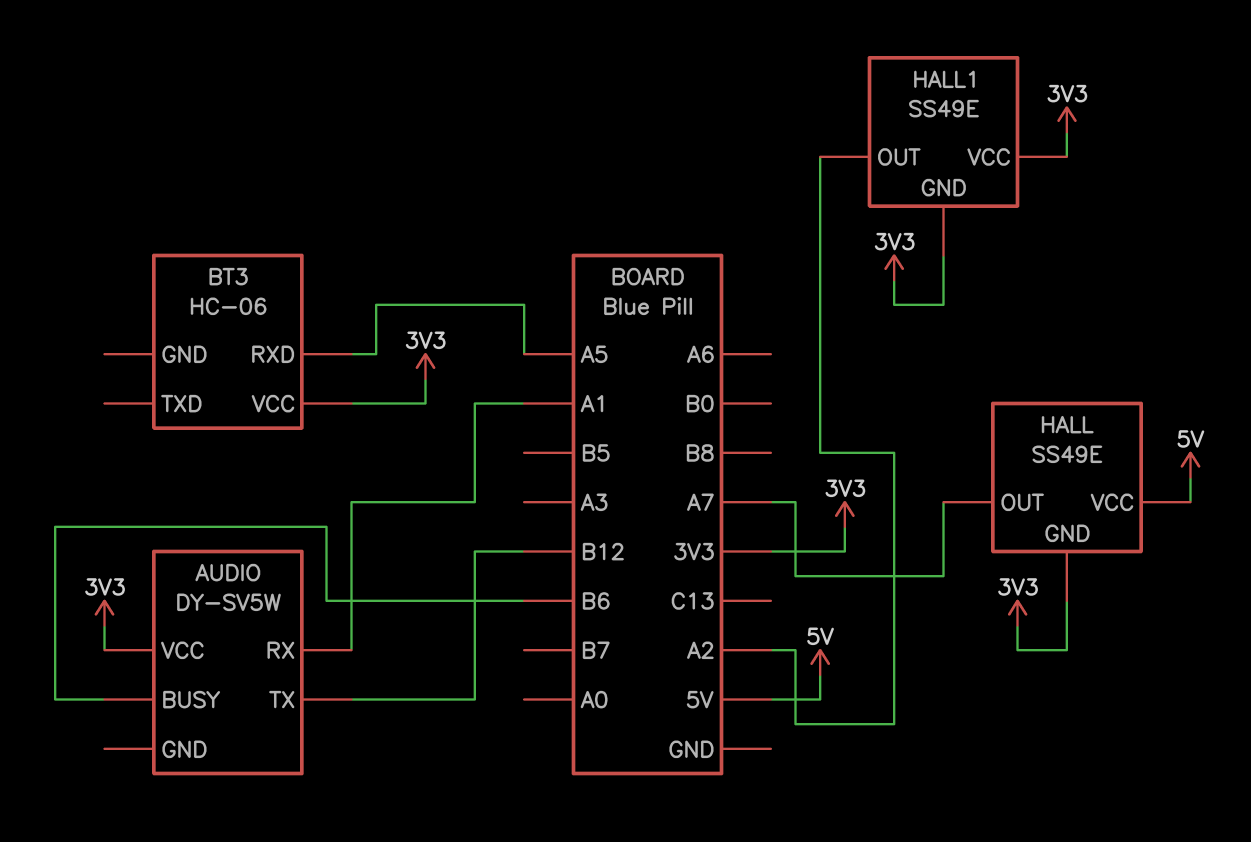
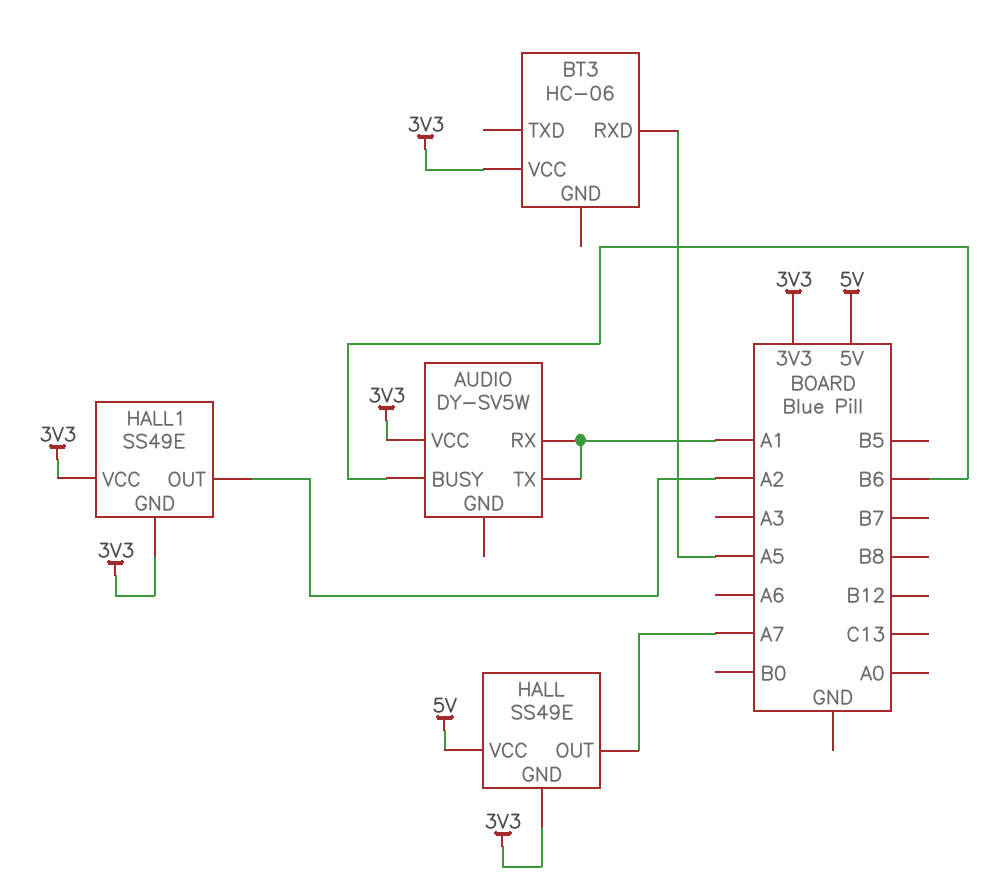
AUDIO pin TX: B12 -> A1

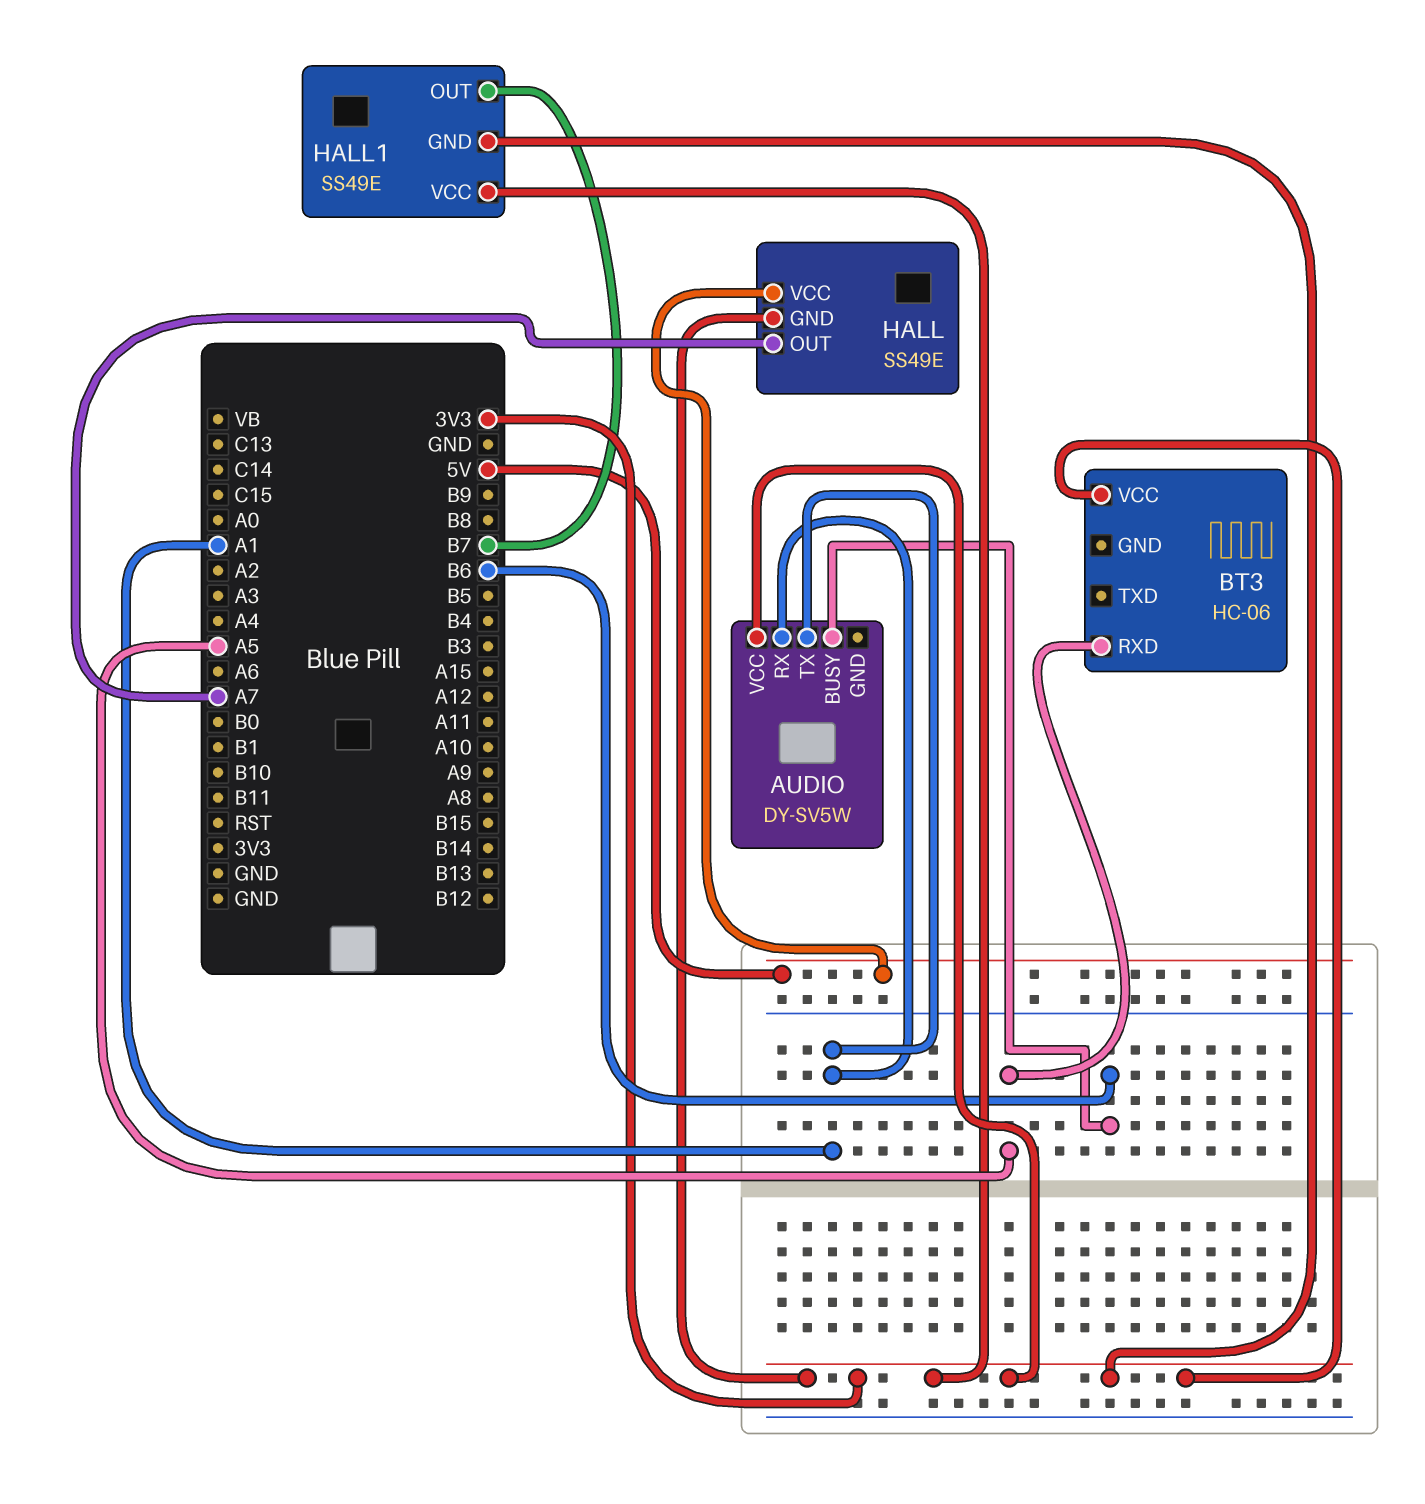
HALL1 pin OUT: A2 -> B7

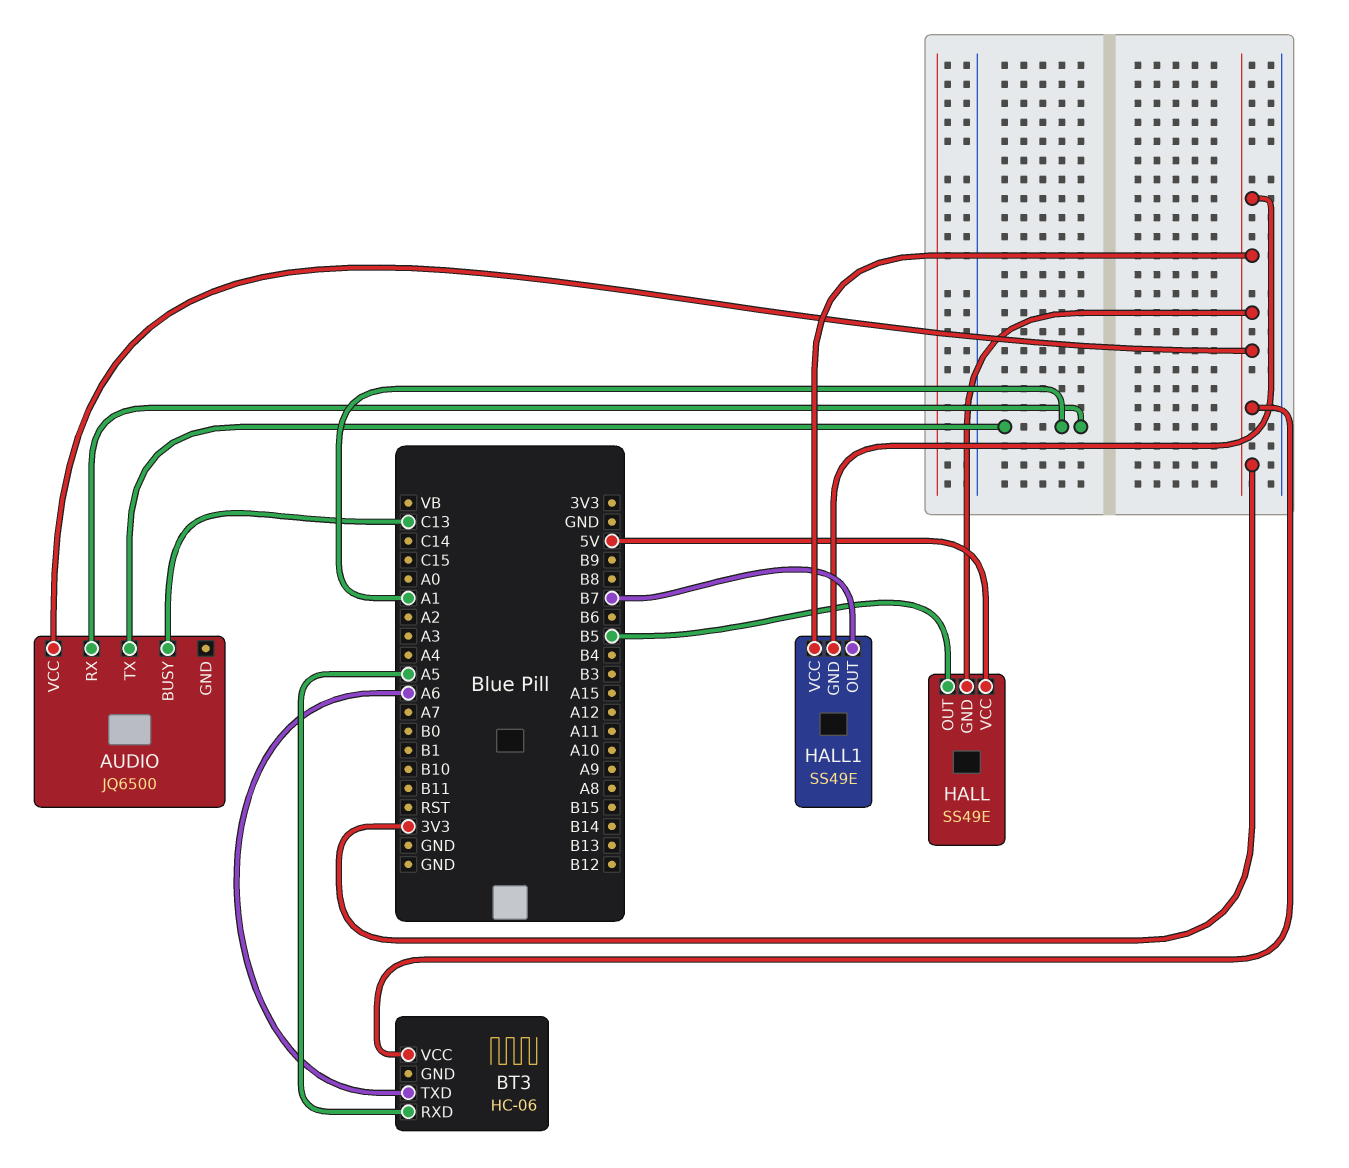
AUDIO: DY-SV5W -> JQ6500
AUDIO pin BUSY: B6 -> C13
BT3 pin TXD: none -> A6
HALL pin OUT: A7 -> B5

